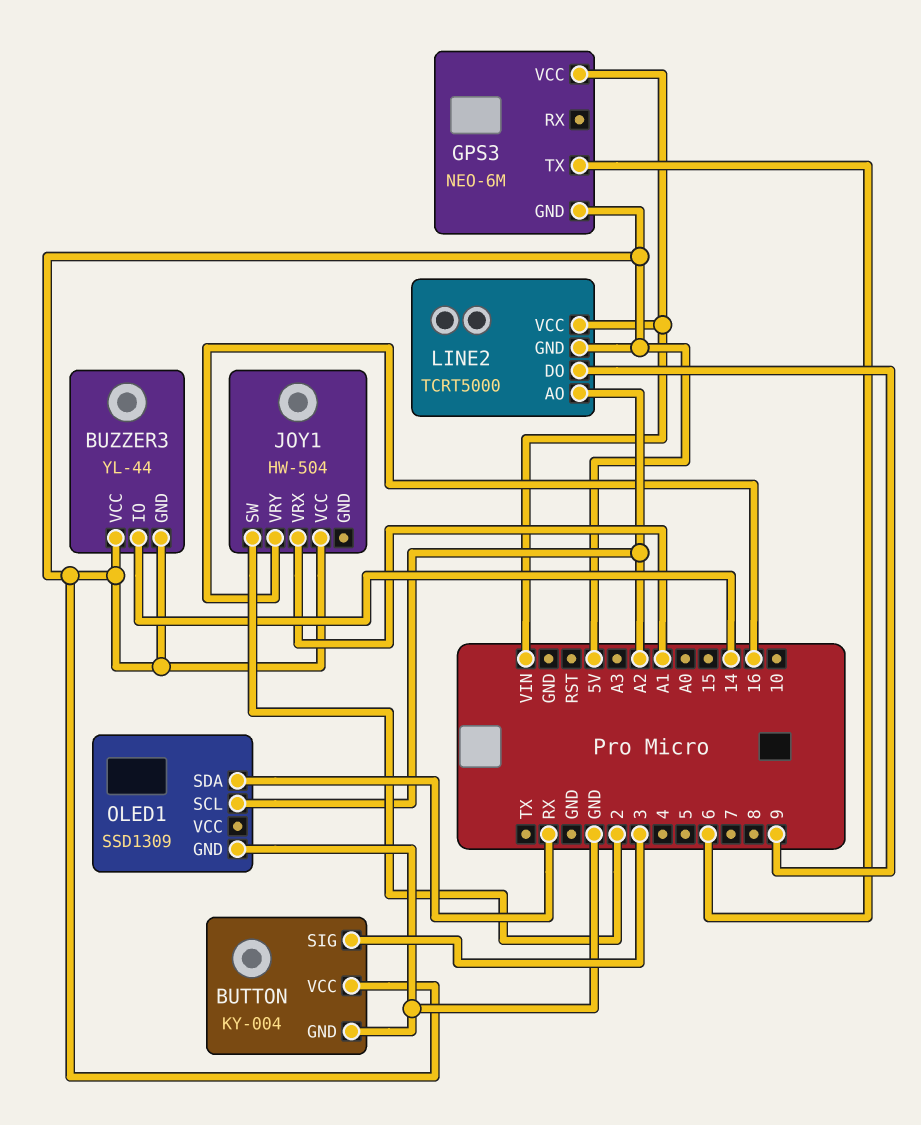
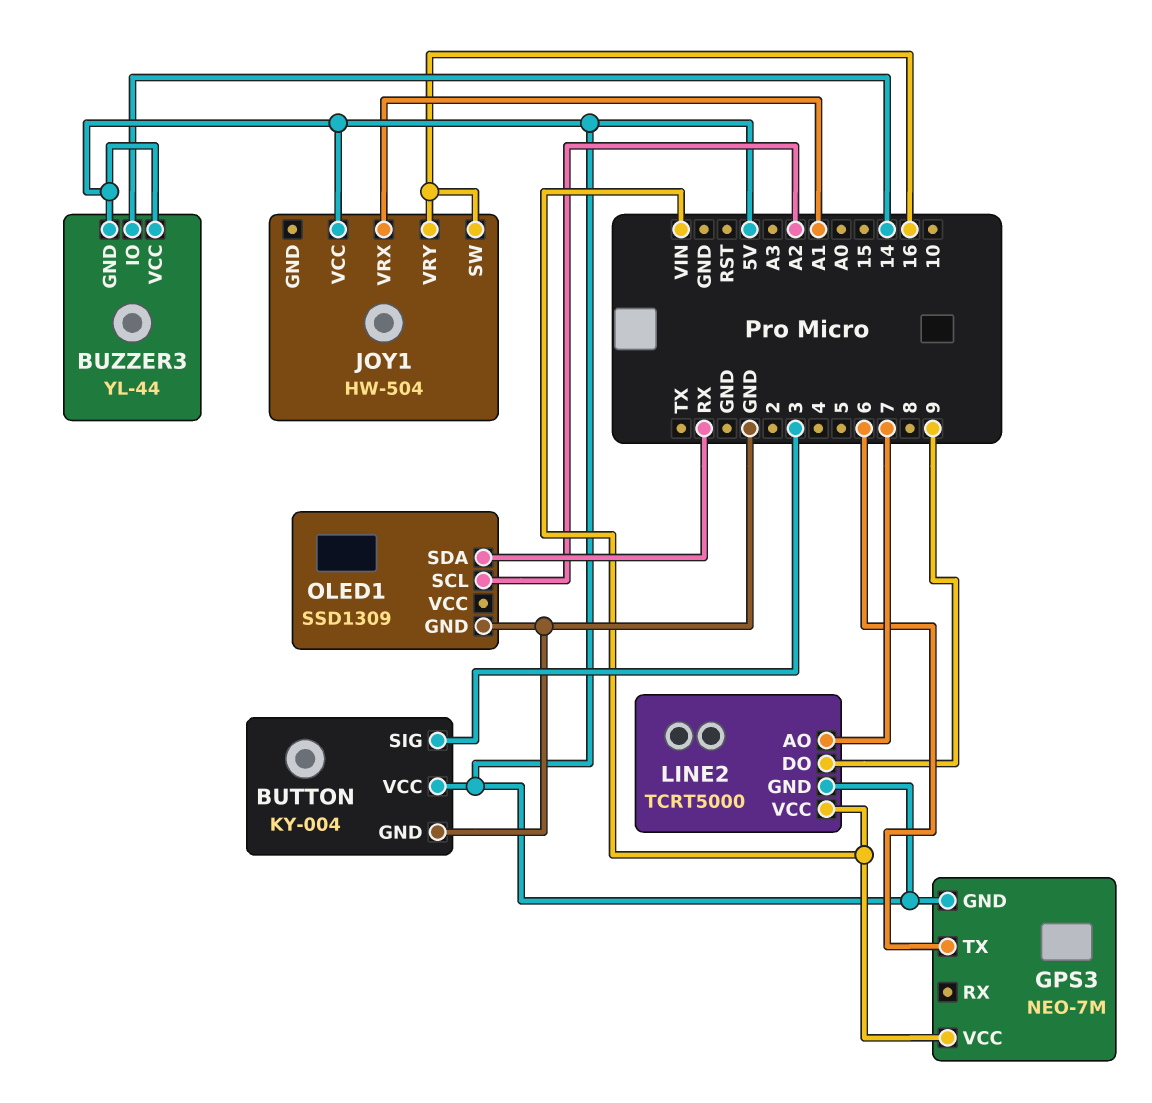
GPS3: NEO-6M -> NEO-7M
JOY1 pin SW: 2 -> 16
LINE2 pin AO: A2 -> 7

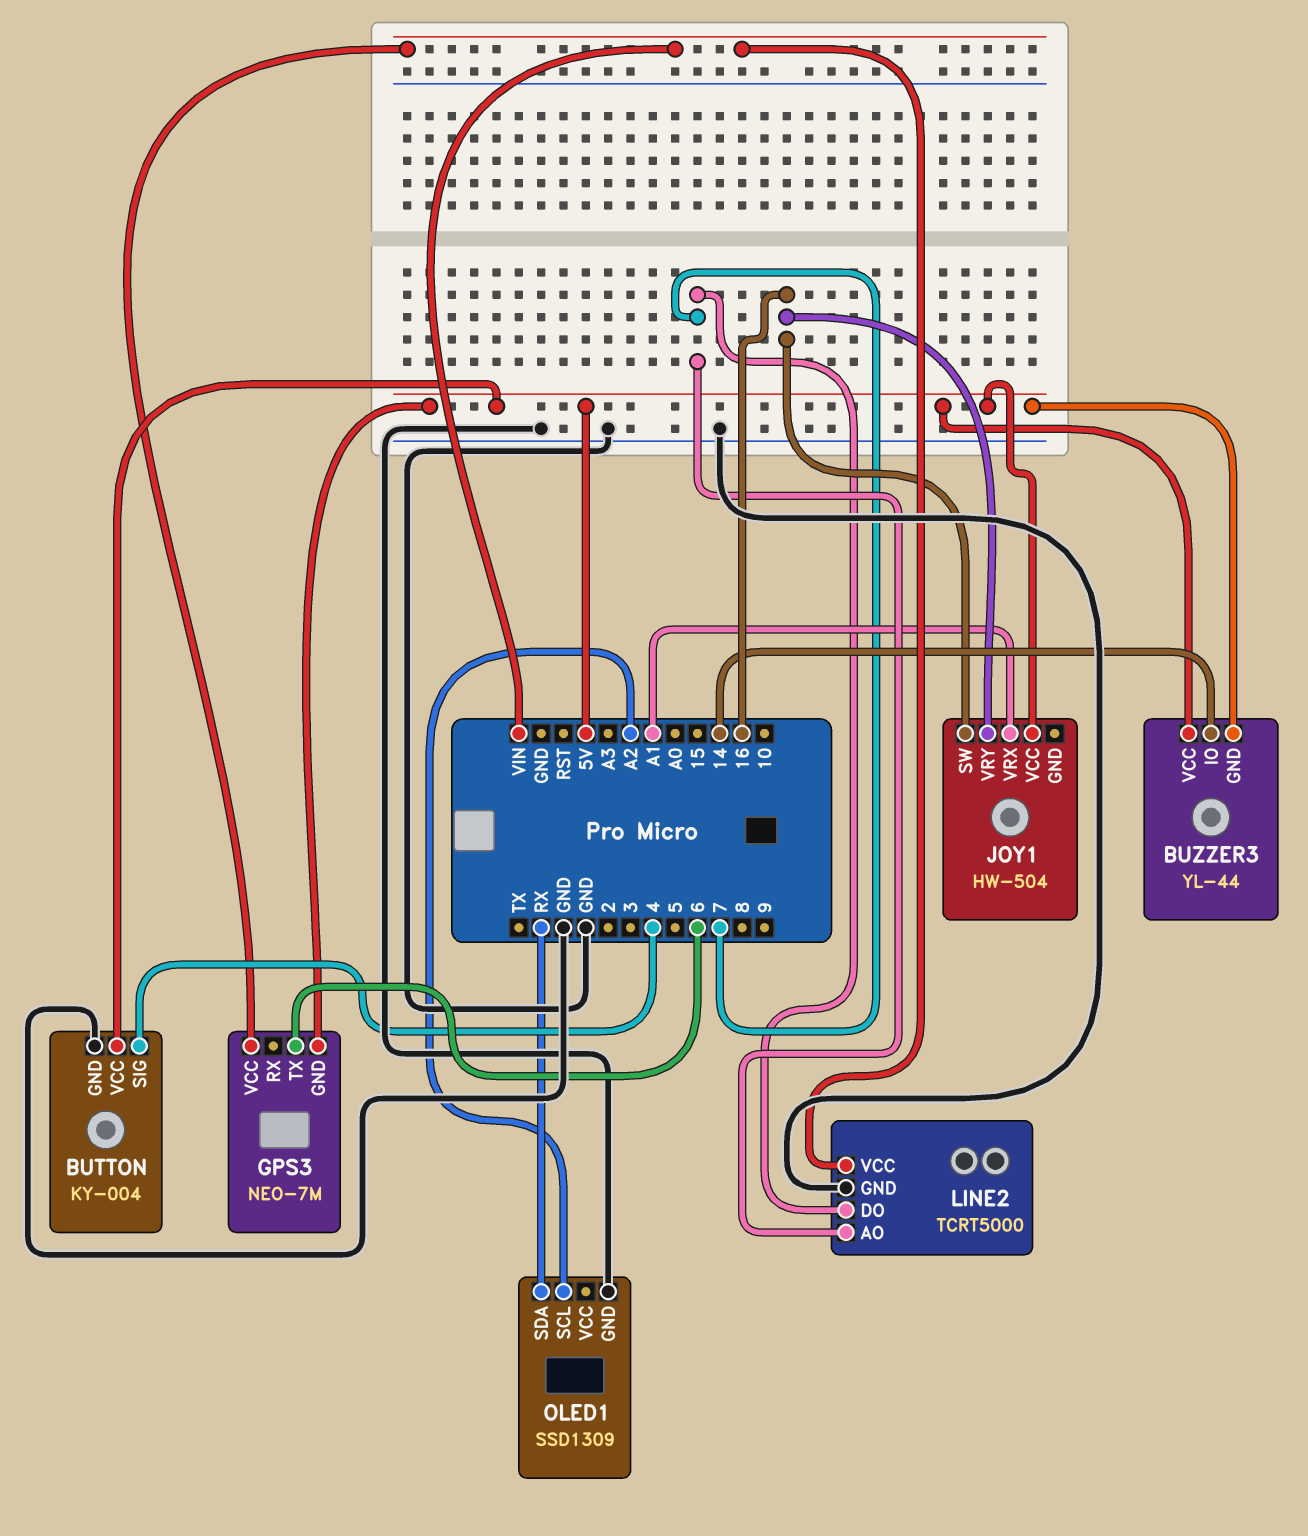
BUTTON pin SIG: 3 -> 4
LINE2 pin DO: 9 -> 7
LINE2 pin GND: 5V -> GND

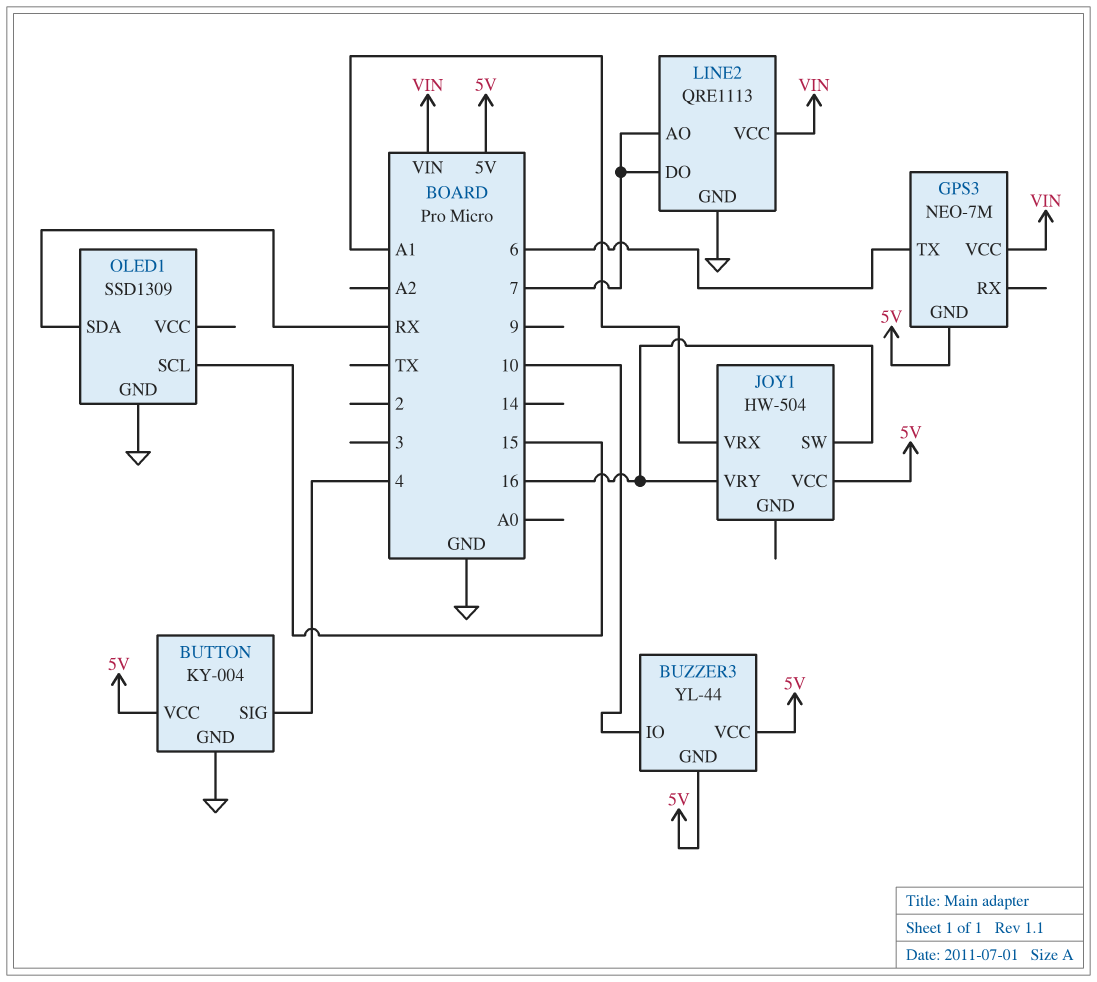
BUZZER3 pin IO: 14 -> 10
LINE2: TCRT5000 -> QRE1113
OLED1 pin SCL: A2 -> 15

